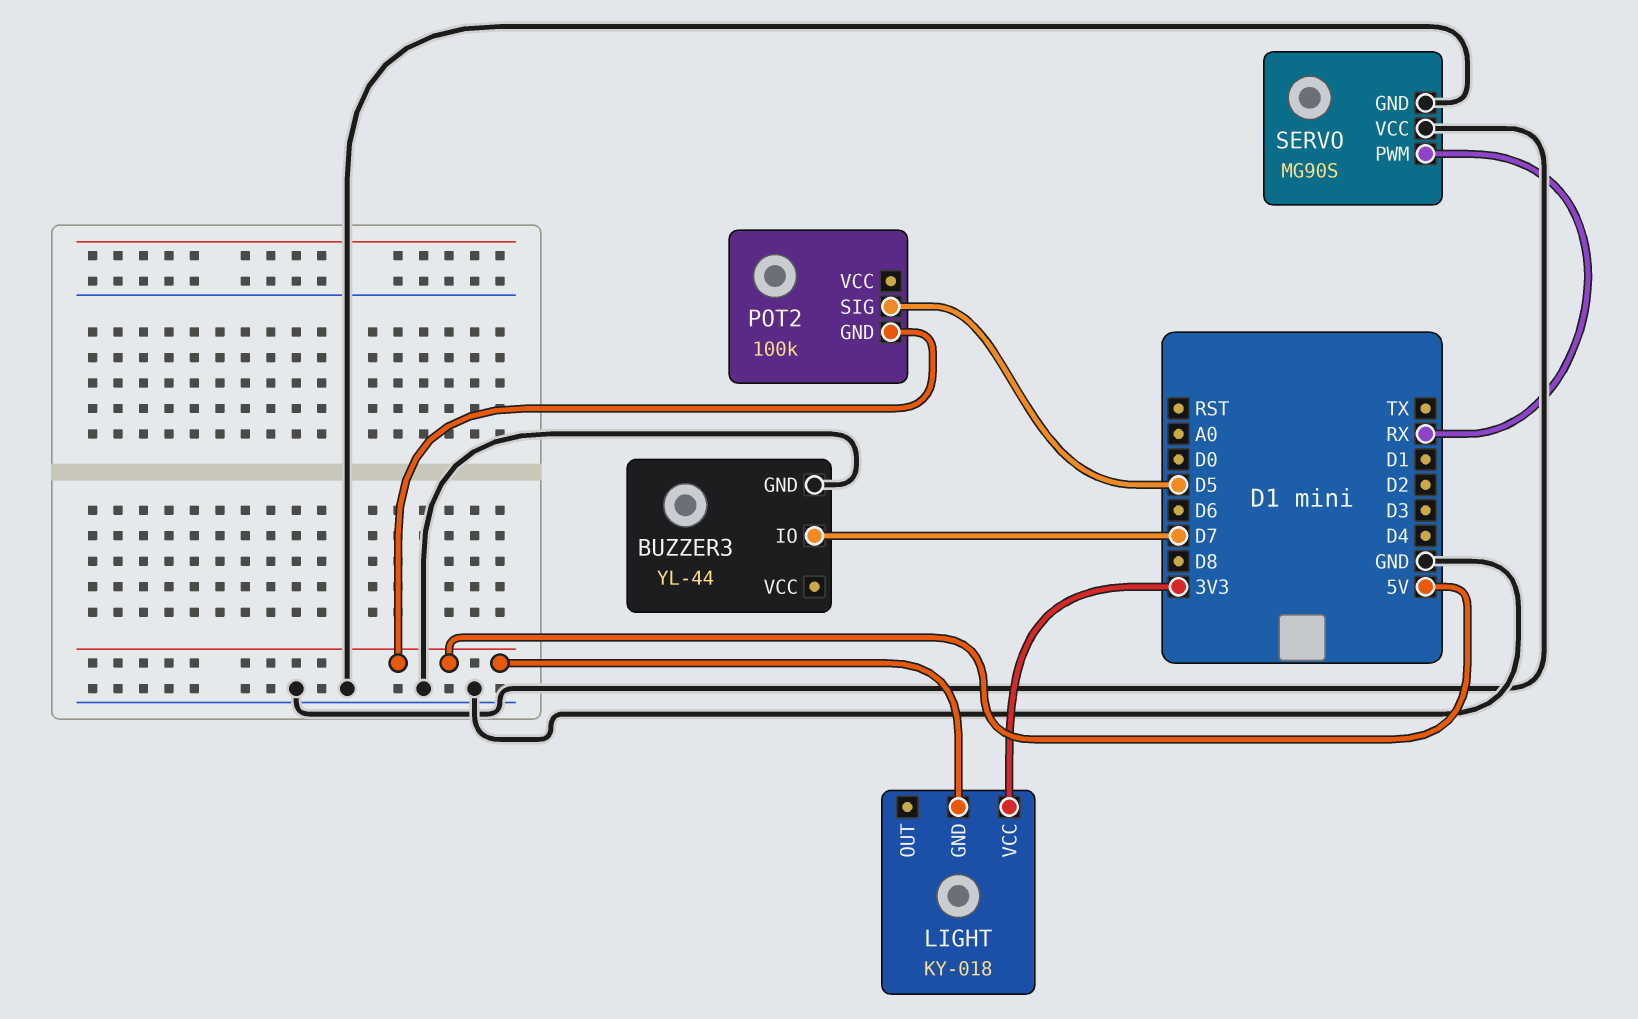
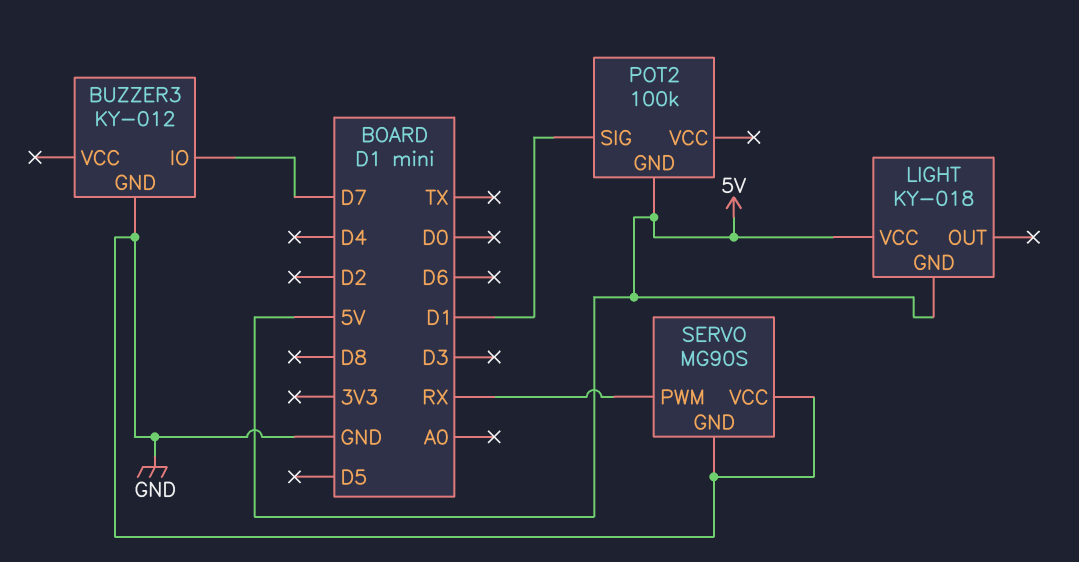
BUZZER3: YL-44 -> KY-012
LIGHT pin VCC: 3V3 -> 5V
POT2 pin SIG: D5 -> D1

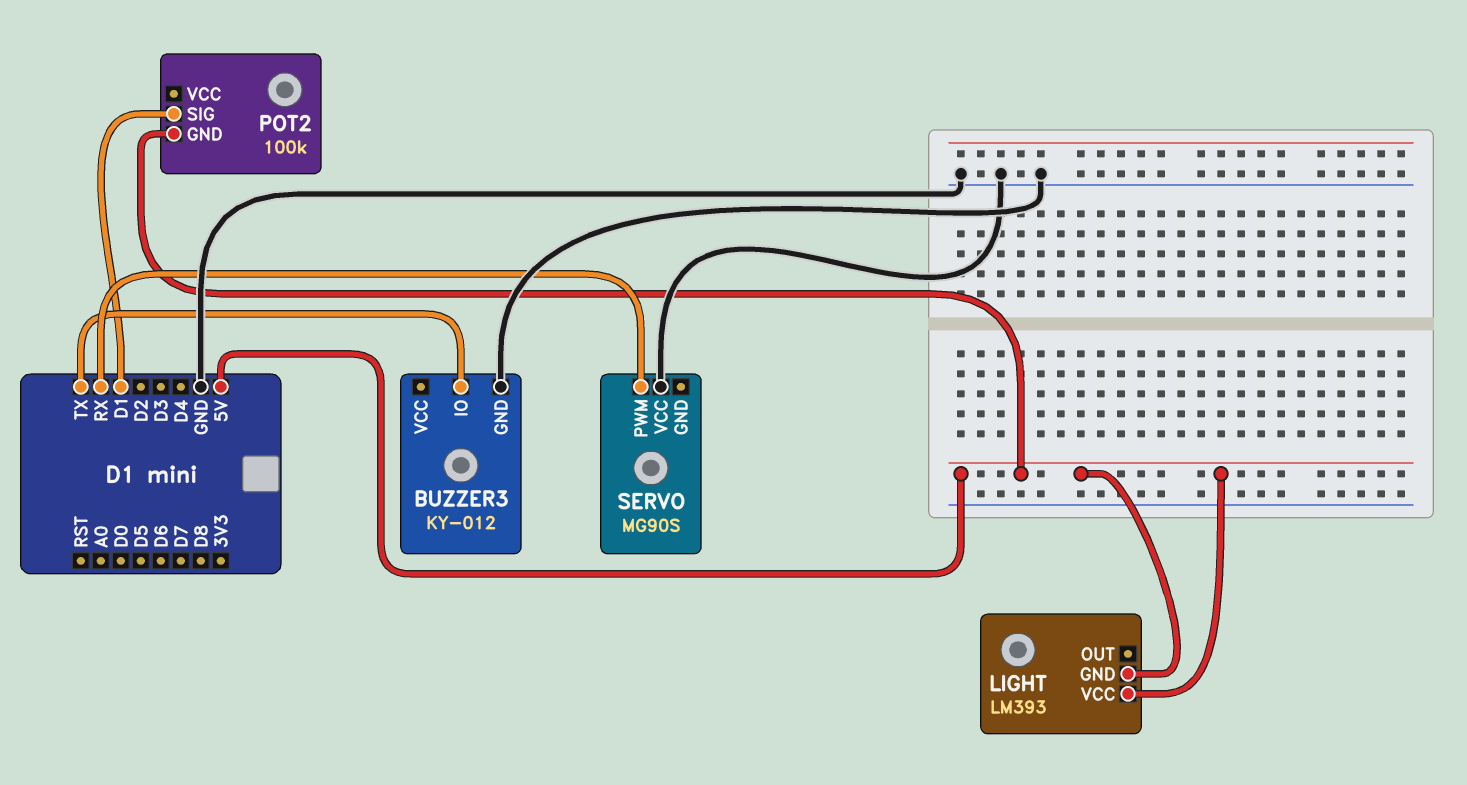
BUZZER3 pin IO: D7 -> TX
LIGHT: KY-018 -> LM393
SERVO pin GND: GND -> none

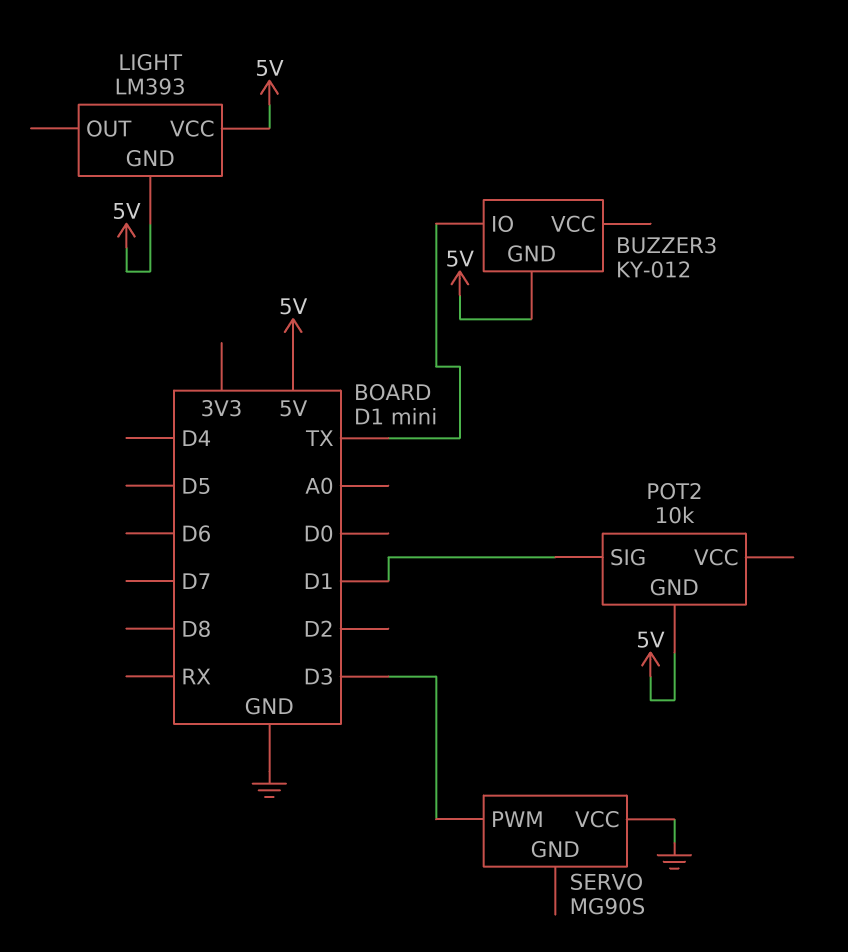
BUZZER3 pin GND: GND -> 5V
POT2: 100k -> 10k
SERVO pin PWM: RX -> D3

